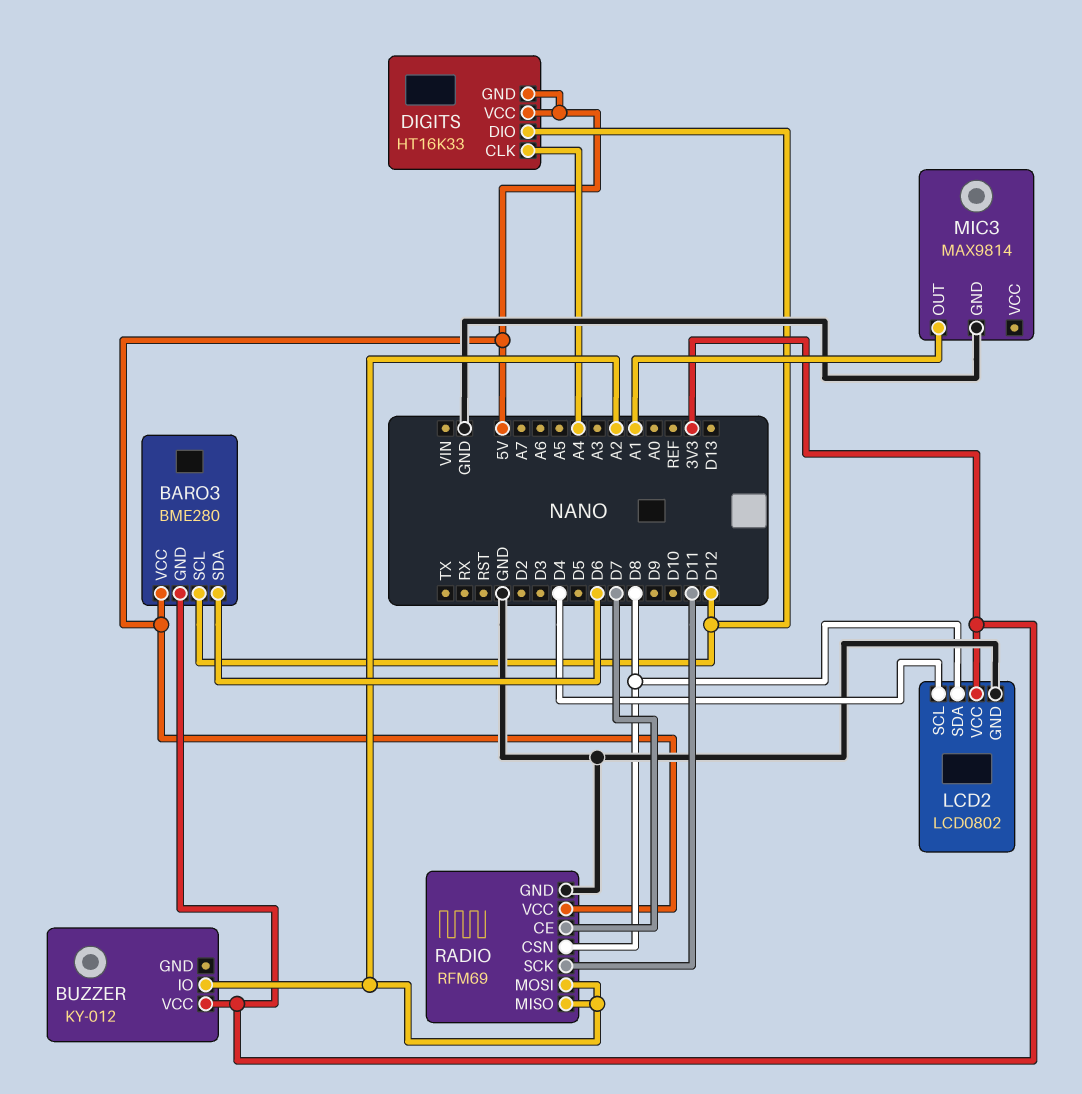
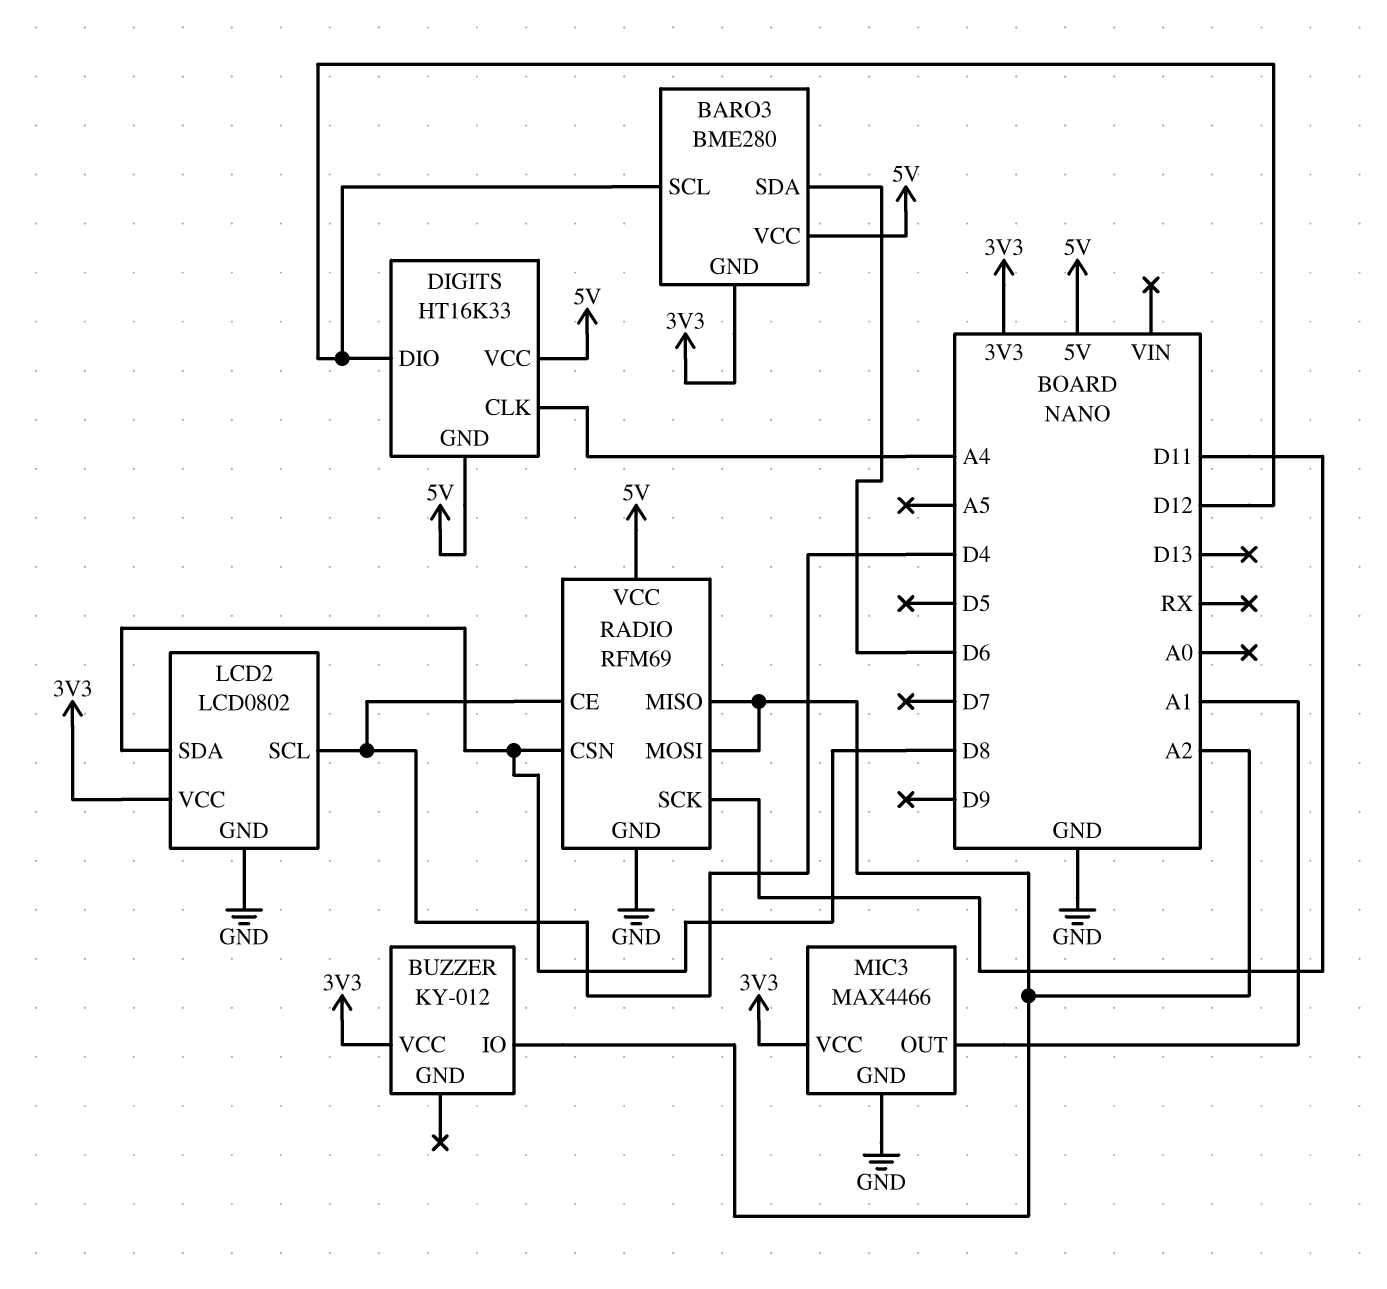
MIC3: MAX9814 -> MAX4466
MIC3 pin VCC: none -> 3V3
RADIO pin CE: D7 -> D4

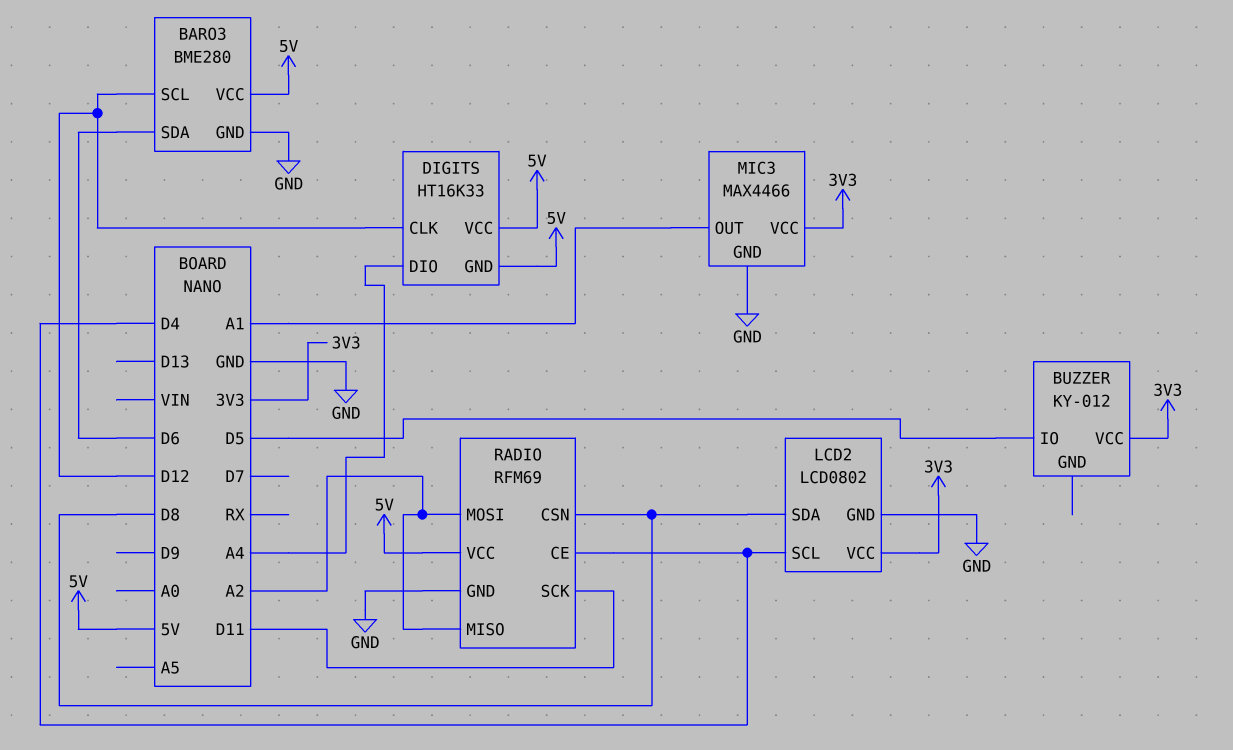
BARO3 pin GND: 3V3 -> GND
BUZZER pin IO: A2 -> D5
DIGITS pin CLK: A4 -> D12
DIGITS pin DIO: D12 -> A4

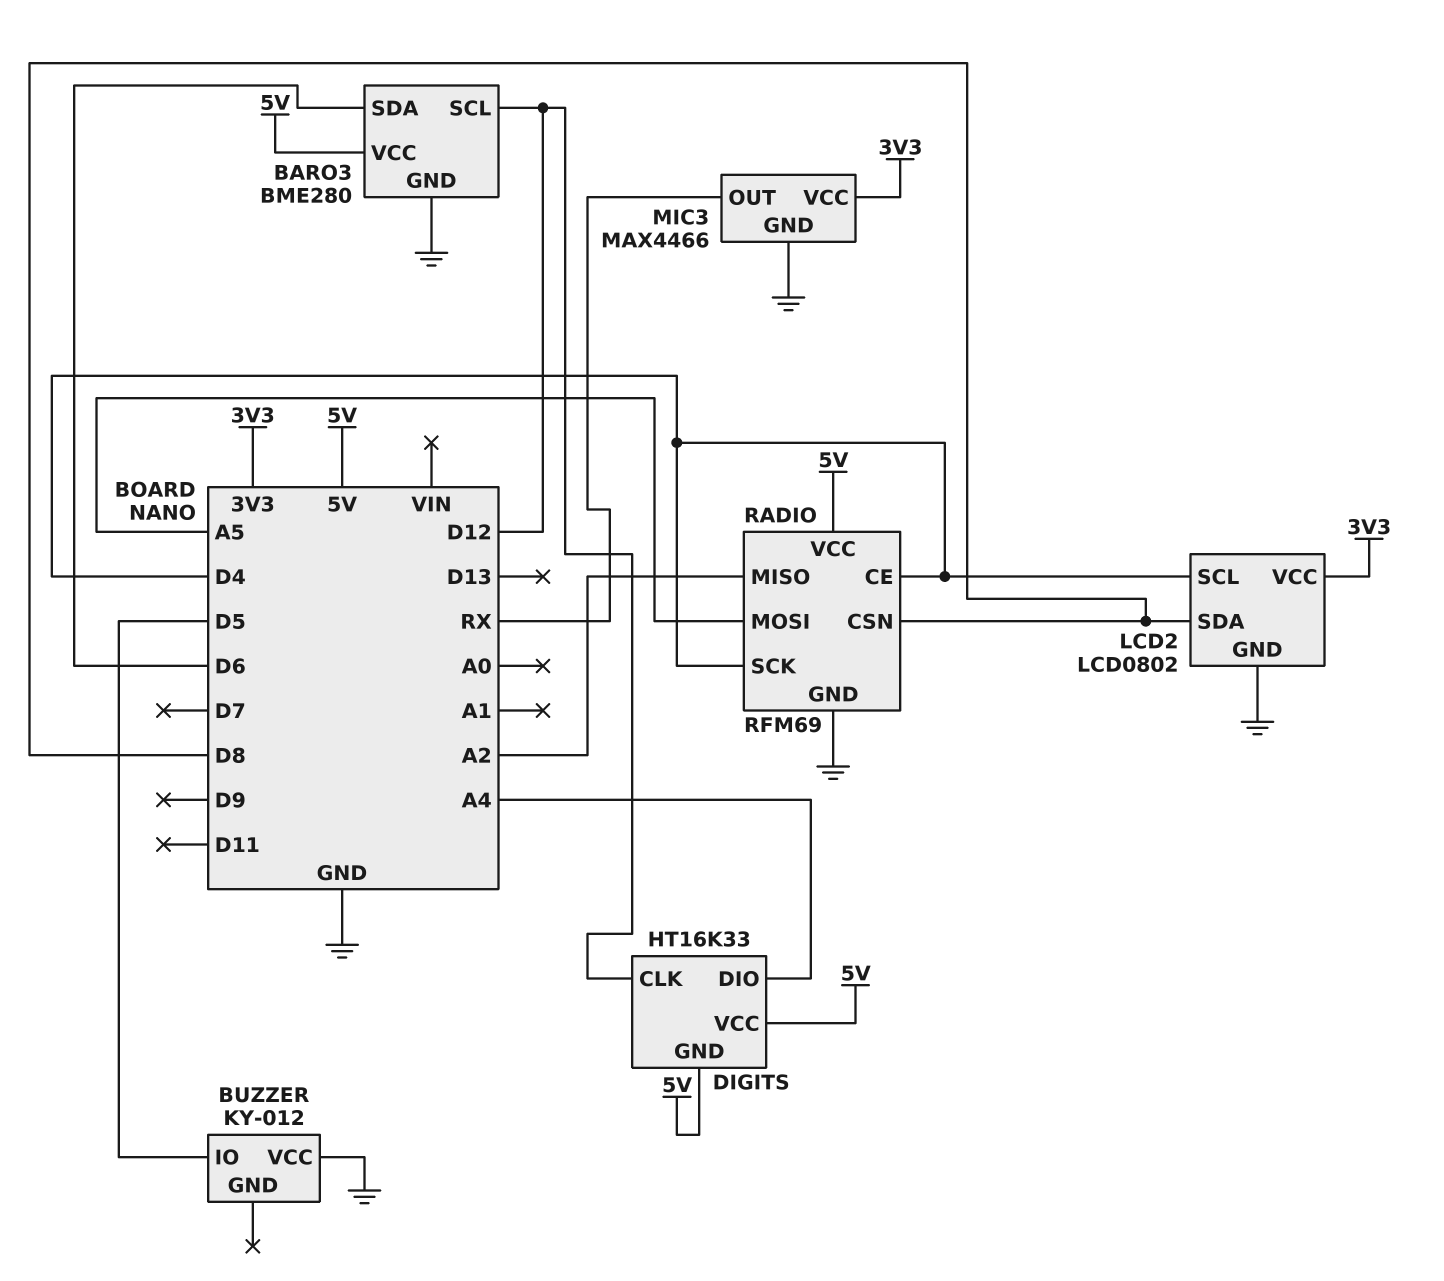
BUZZER pin VCC: 3V3 -> GND
MIC3 pin OUT: A1 -> RX
RADIO pin MOSI: A2 -> A5
RADIO pin SCK: D11 -> D4

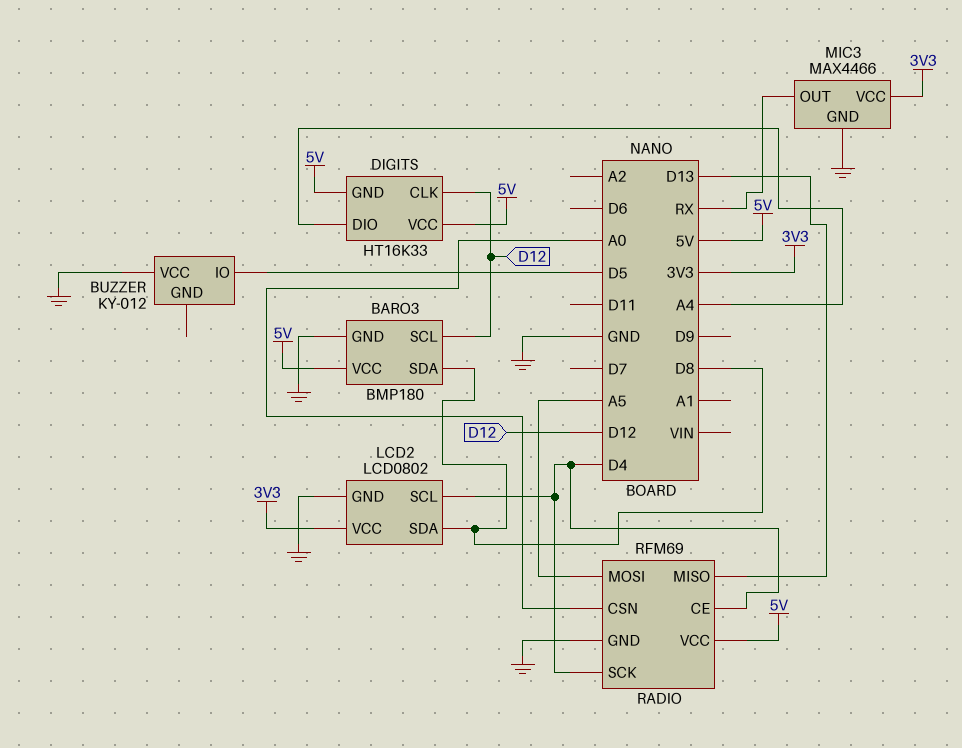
BARO3: BME280 -> BMP180
BARO3 pin SDA: D6 -> D8
RADIO pin CSN: D8 -> A0
RADIO pin MISO: A2 -> D13

